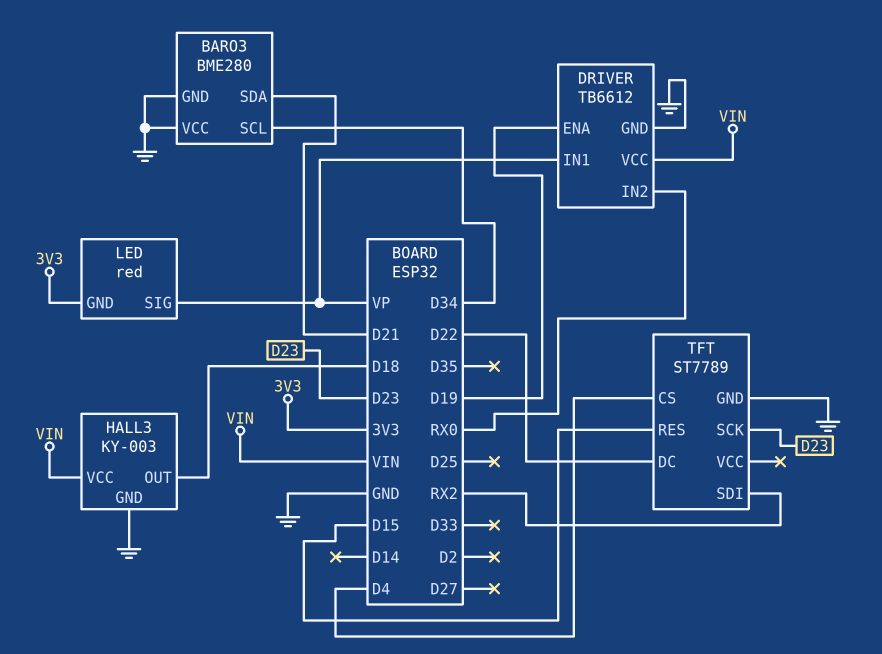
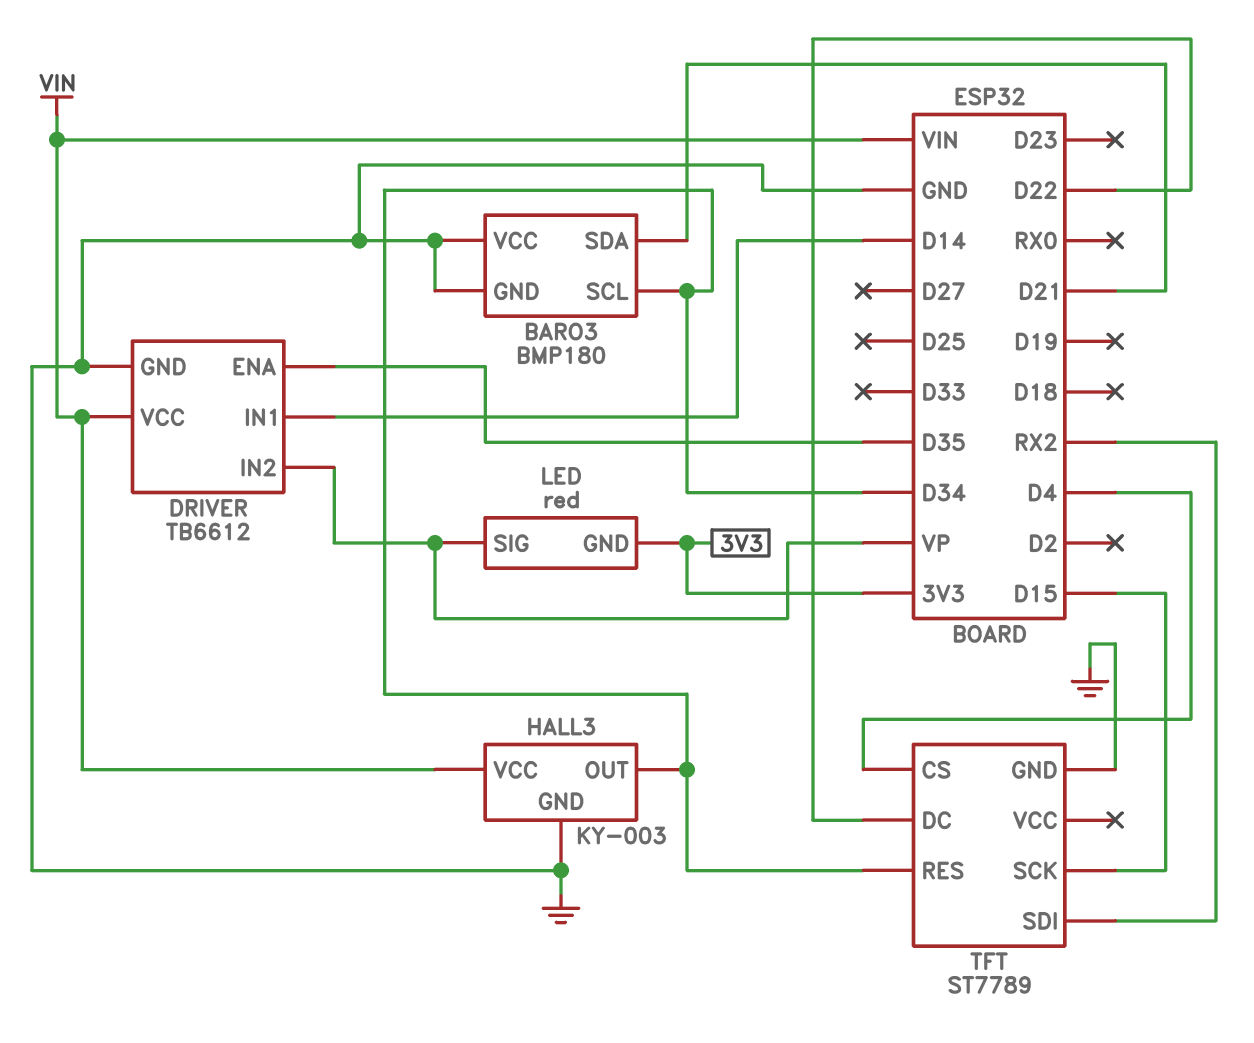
BARO3: BME280 -> BMP180
DRIVER pin ENA: D19 -> D35
DRIVER pin IN1: VP -> D14
DRIVER pin IN2: RX0 -> VP
HALL3 pin OUT: D18 -> D34
TFT pin RES: D15 -> D34
TFT pin SCK: D23 -> D15

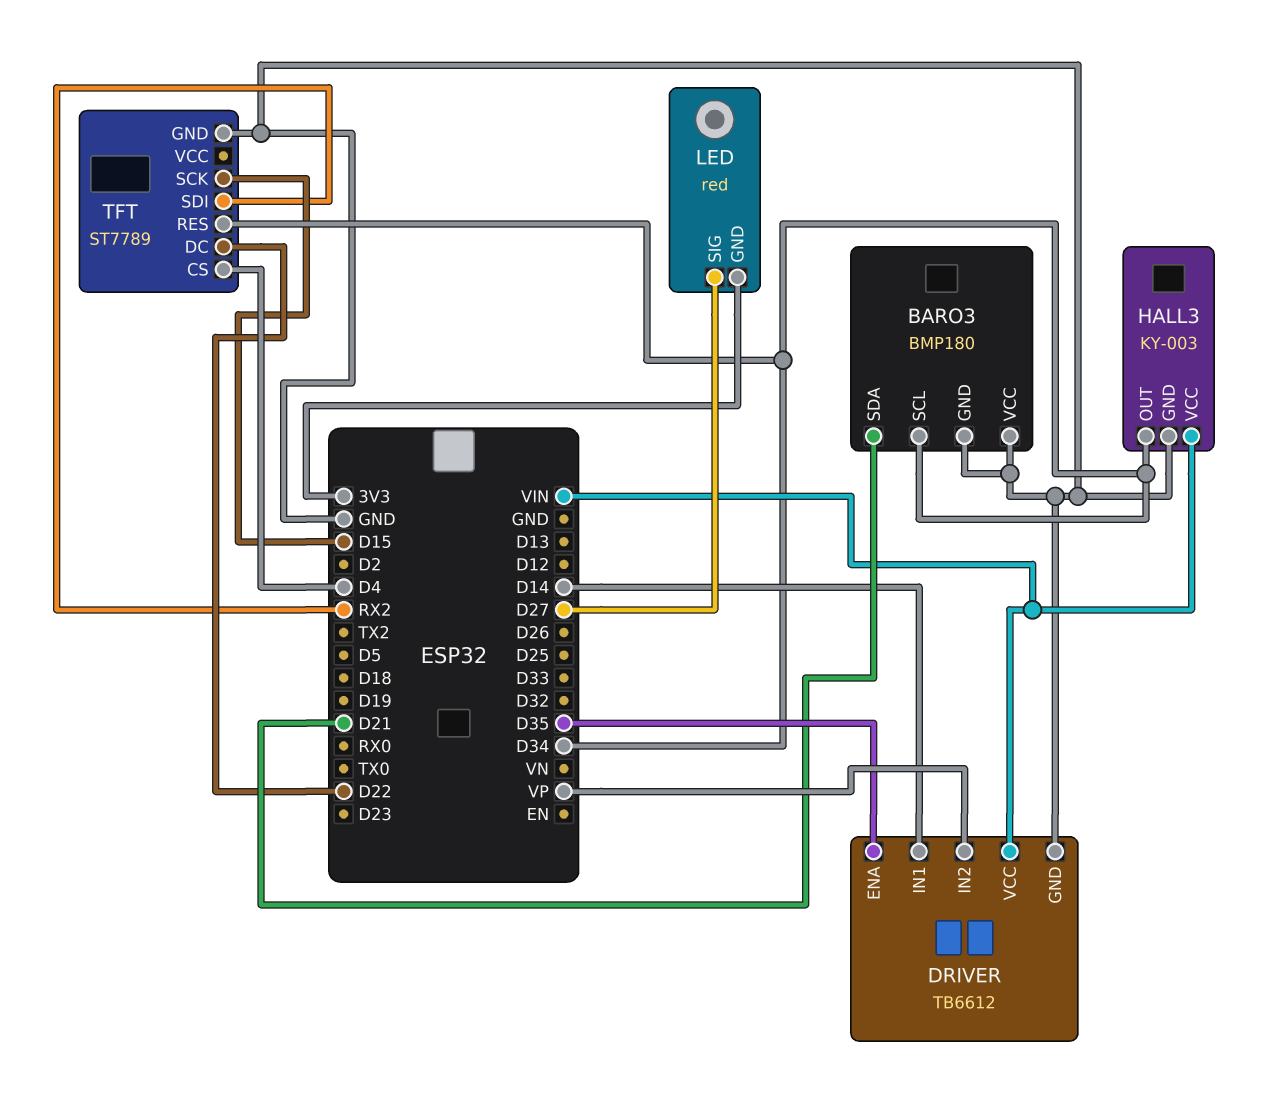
LED pin SIG: VP -> D27

